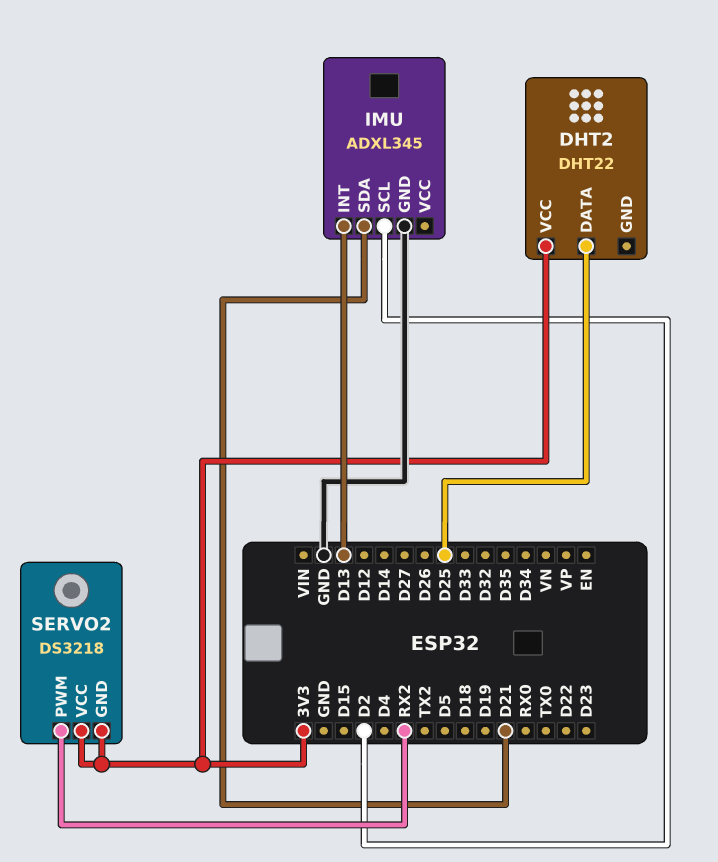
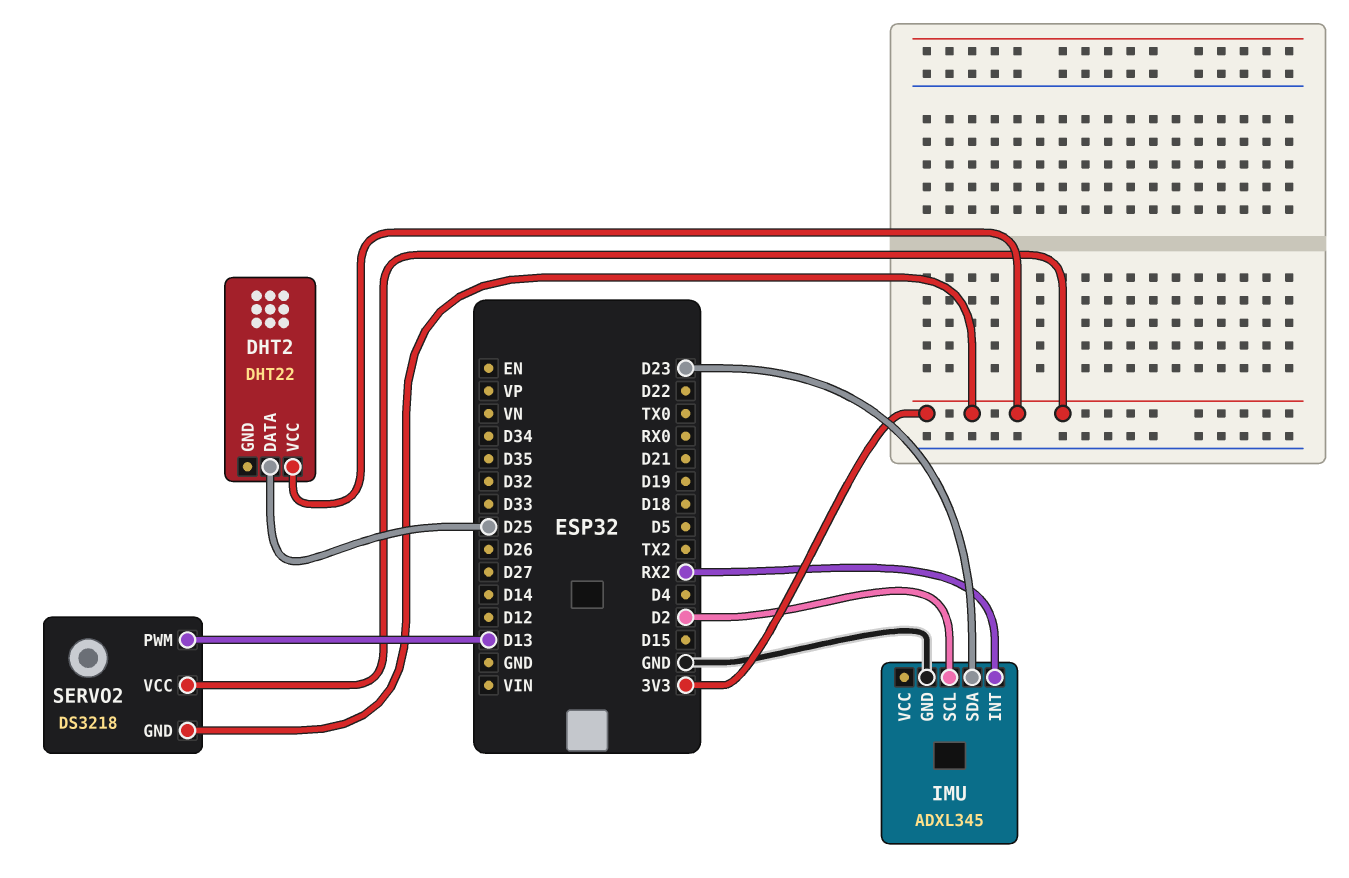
IMU pin INT: D13 -> RX2
IMU pin SDA: D21 -> D23
SERVO2 pin PWM: RX2 -> D13

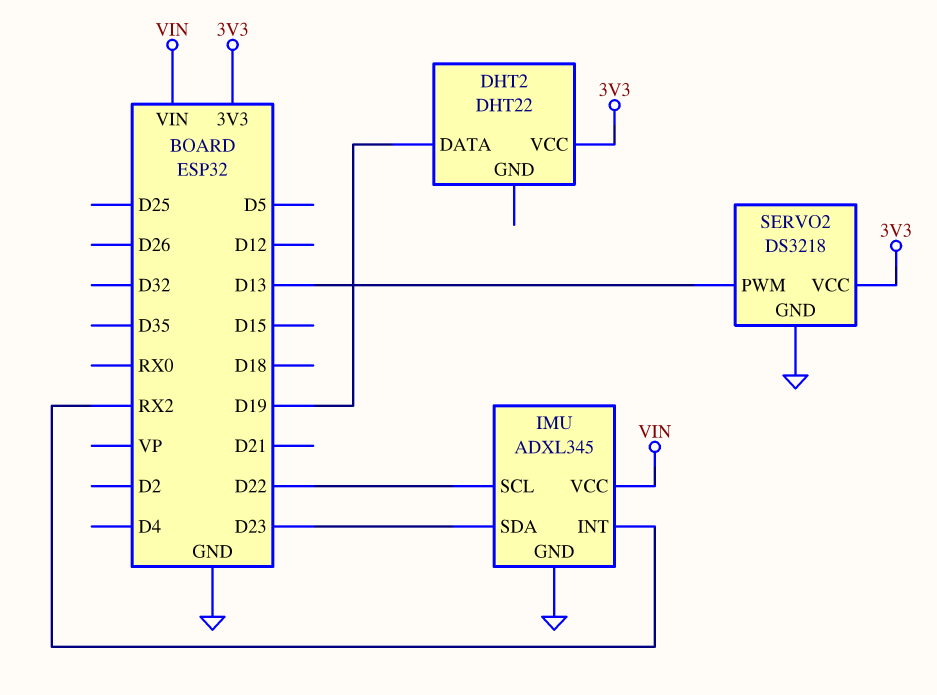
DHT2 pin DATA: D25 -> D19
IMU pin SCL: D2 -> D22
IMU pin VCC: none -> VIN
SERVO2 pin GND: 3V3 -> GND

